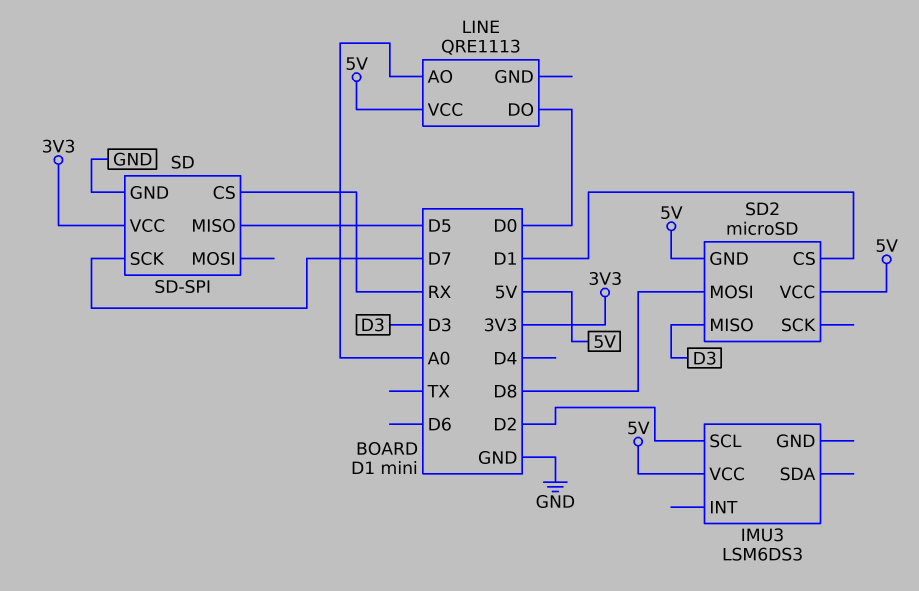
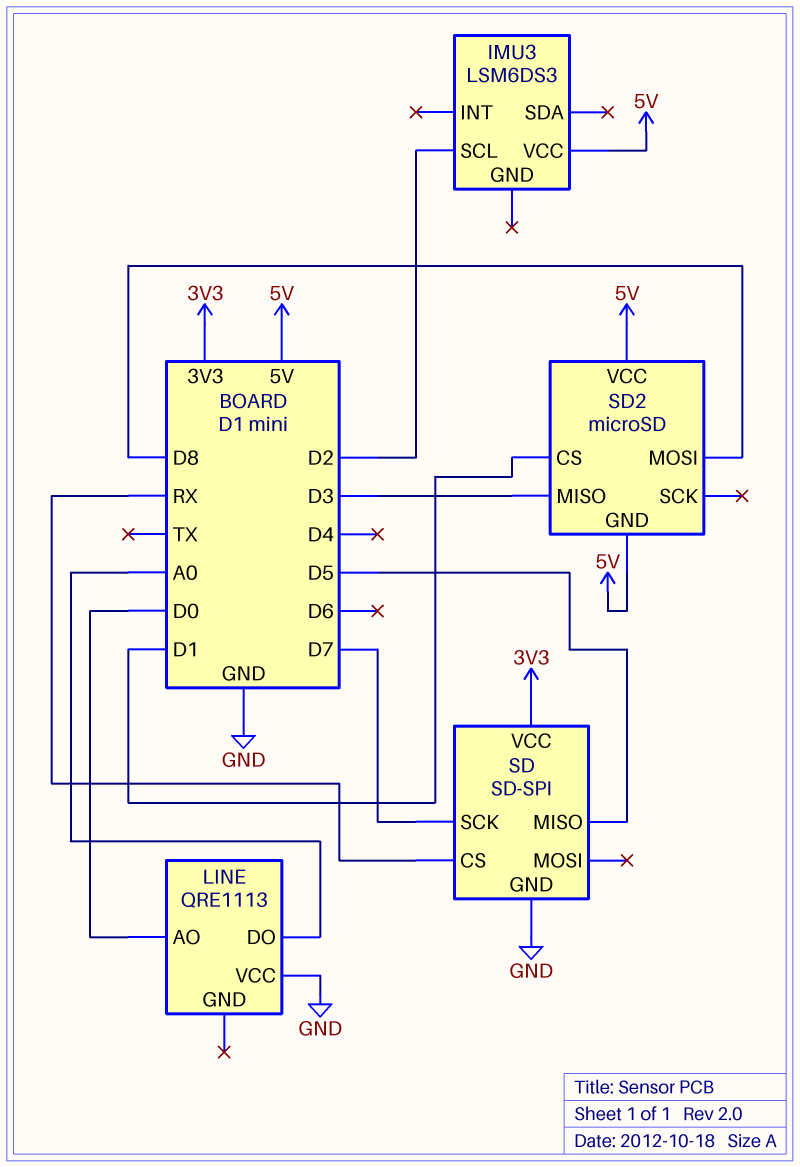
LINE pin AO: A0 -> D0
LINE pin DO: D0 -> A0
LINE pin VCC: 5V -> GND

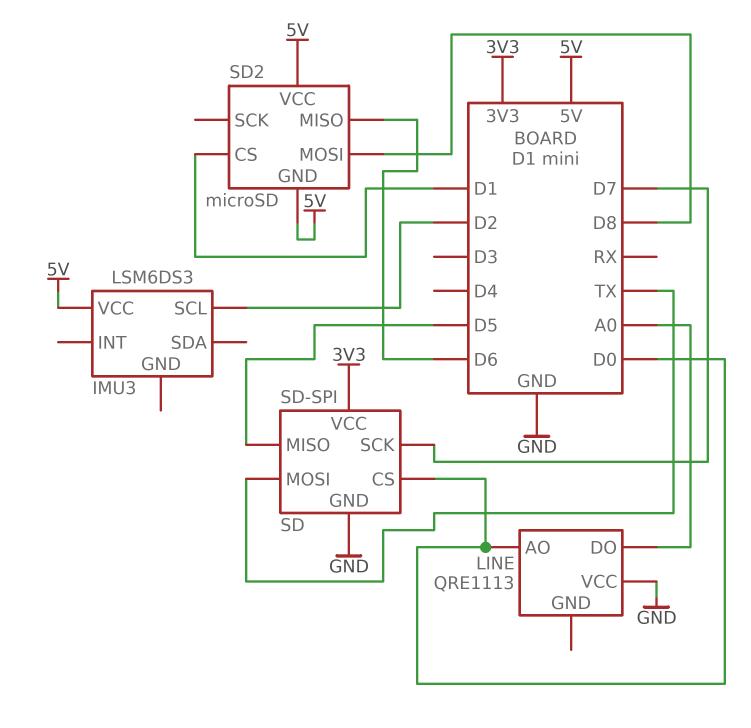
SD pin CS: RX -> D0
SD pin MOSI: none -> TX
SD2 pin MISO: D3 -> D6

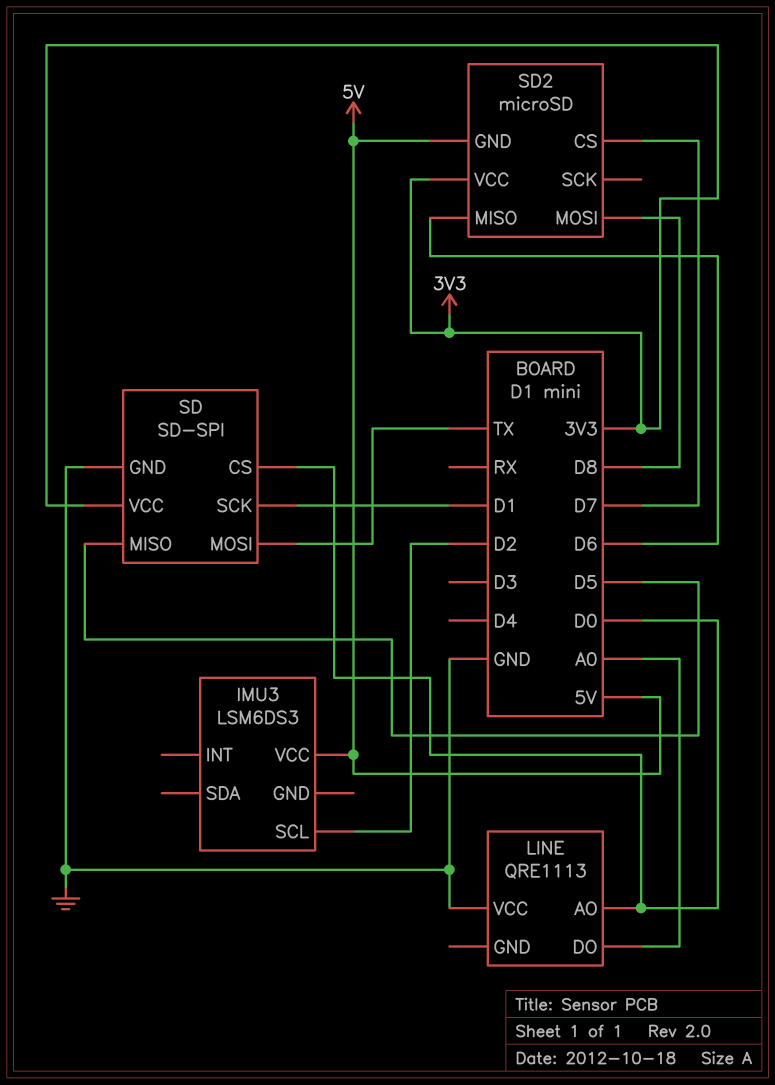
SD pin SCK: D7 -> D1
SD2 pin CS: D1 -> D7
SD2 pin VCC: 5V -> 3V3

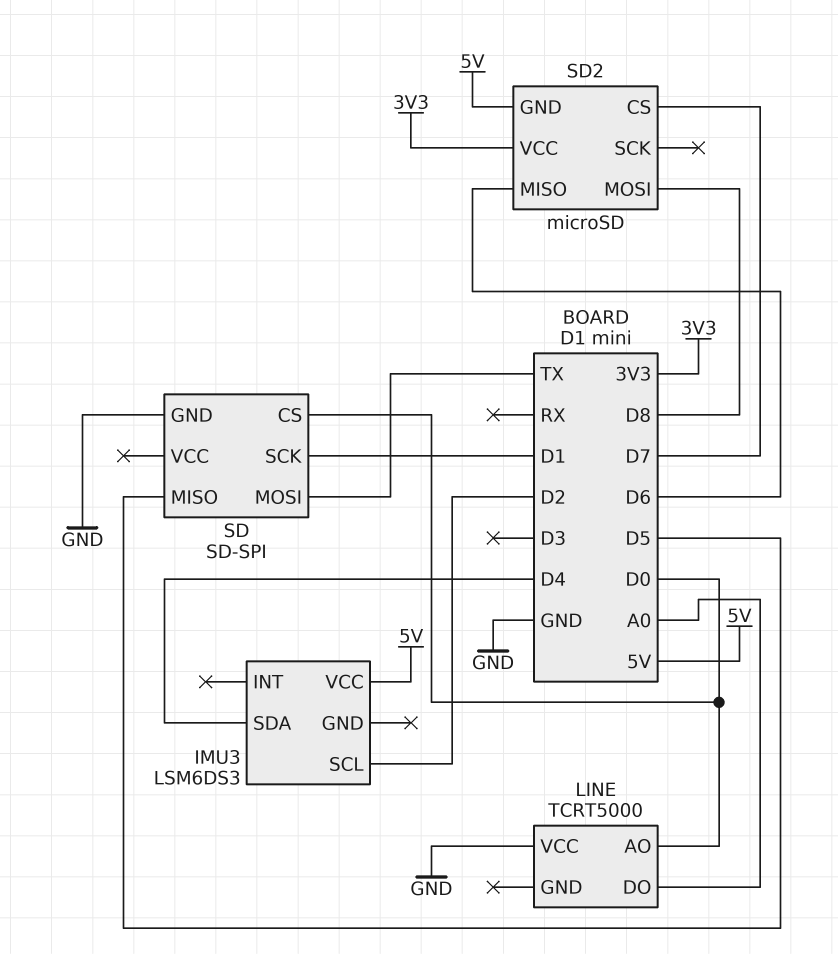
IMU3 pin SDA: none -> D4
LINE: QRE1113 -> TCRT5000
SD pin VCC: 3V3 -> none

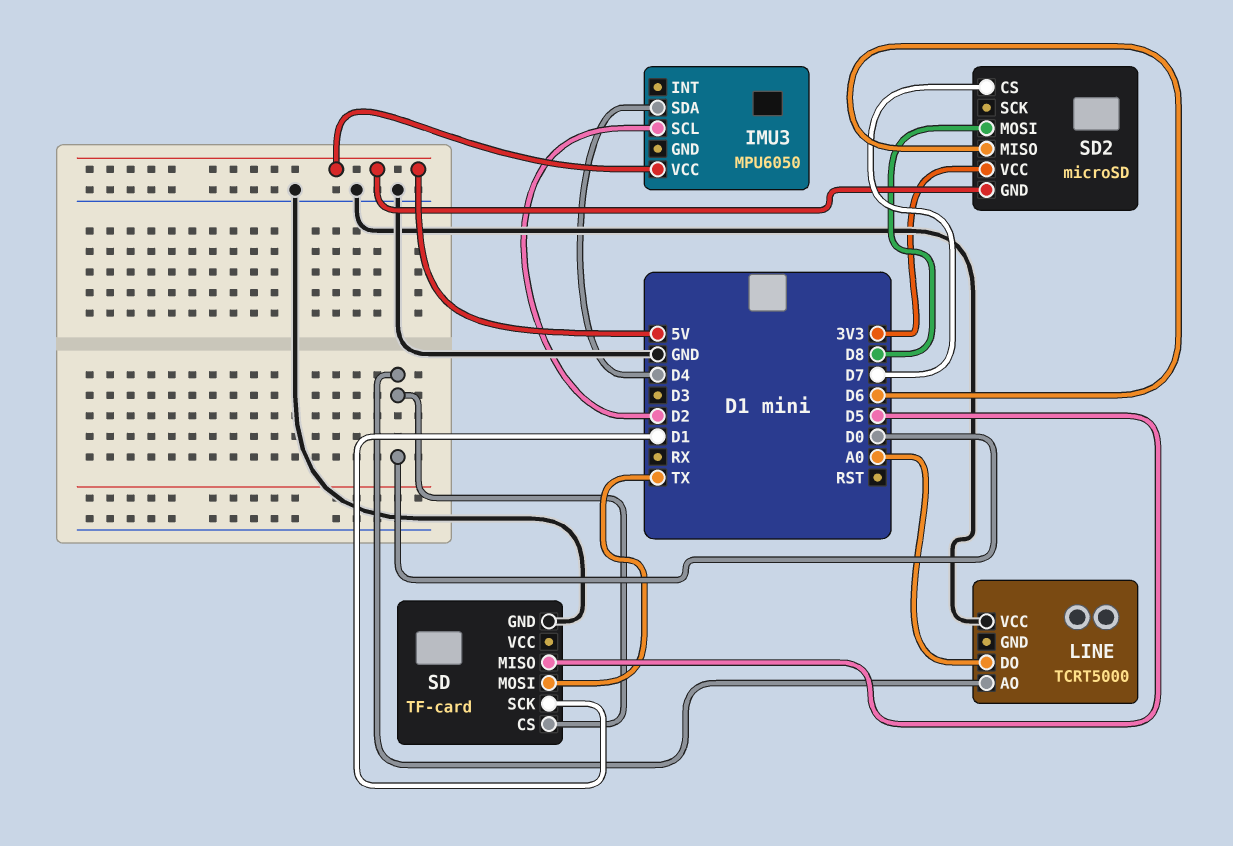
IMU3: LSM6DS3 -> MPU6050
SD: SD-SPI -> TF-card

